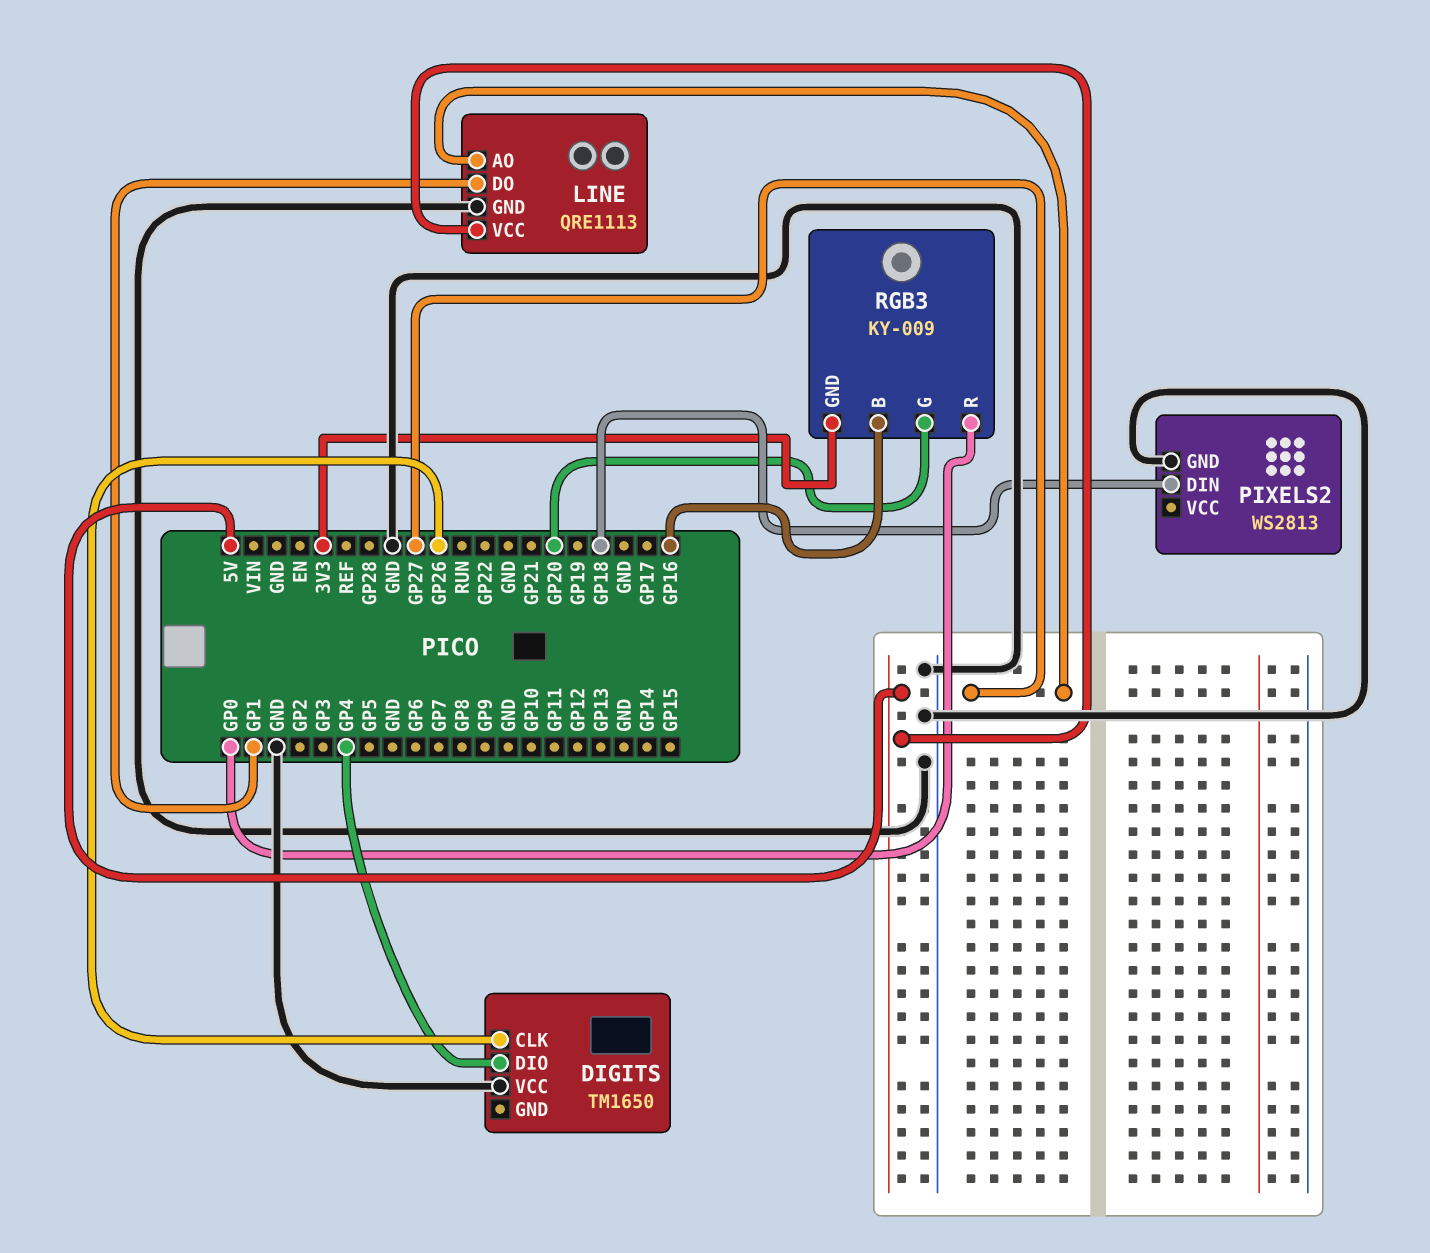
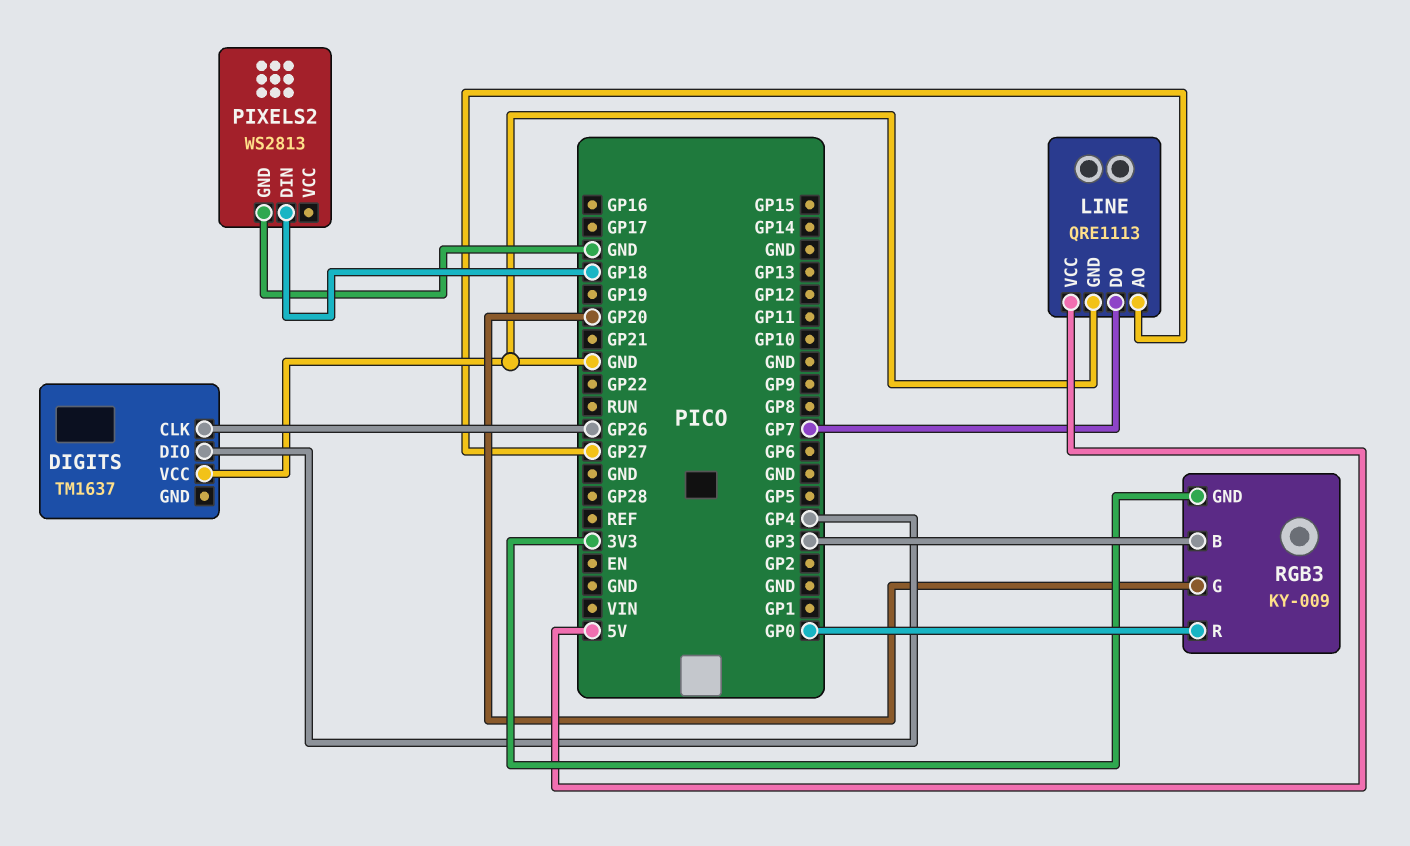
DIGITS: TM1650 -> TM1637
LINE pin DO: GP1 -> GP7
RGB3 pin B: GP16 -> GP3

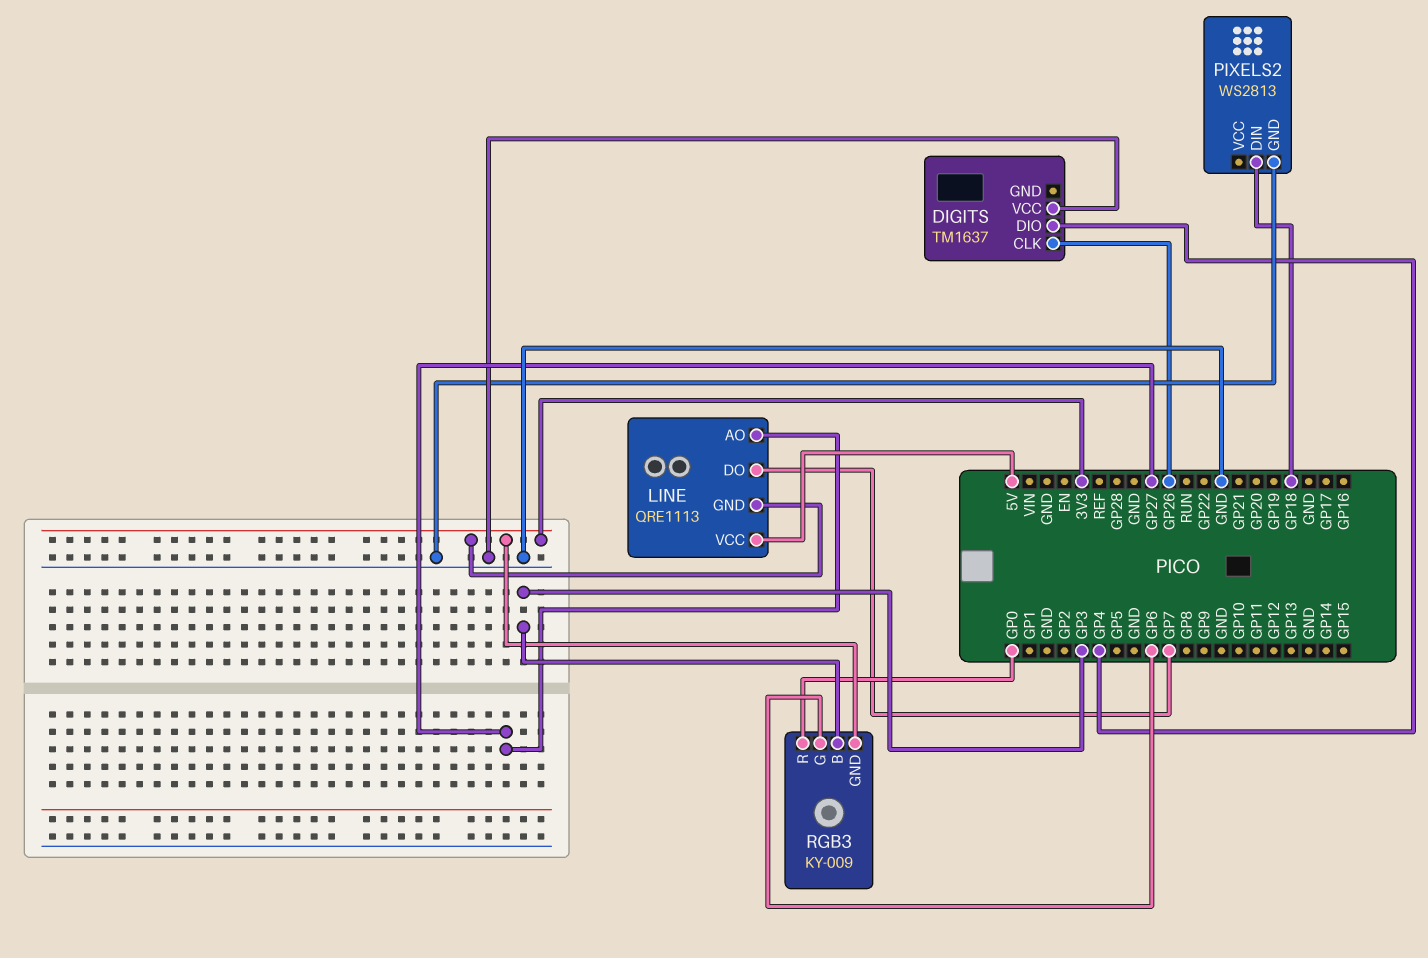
LINE pin GND: GND -> 3V3
RGB3 pin G: GP20 -> GP6

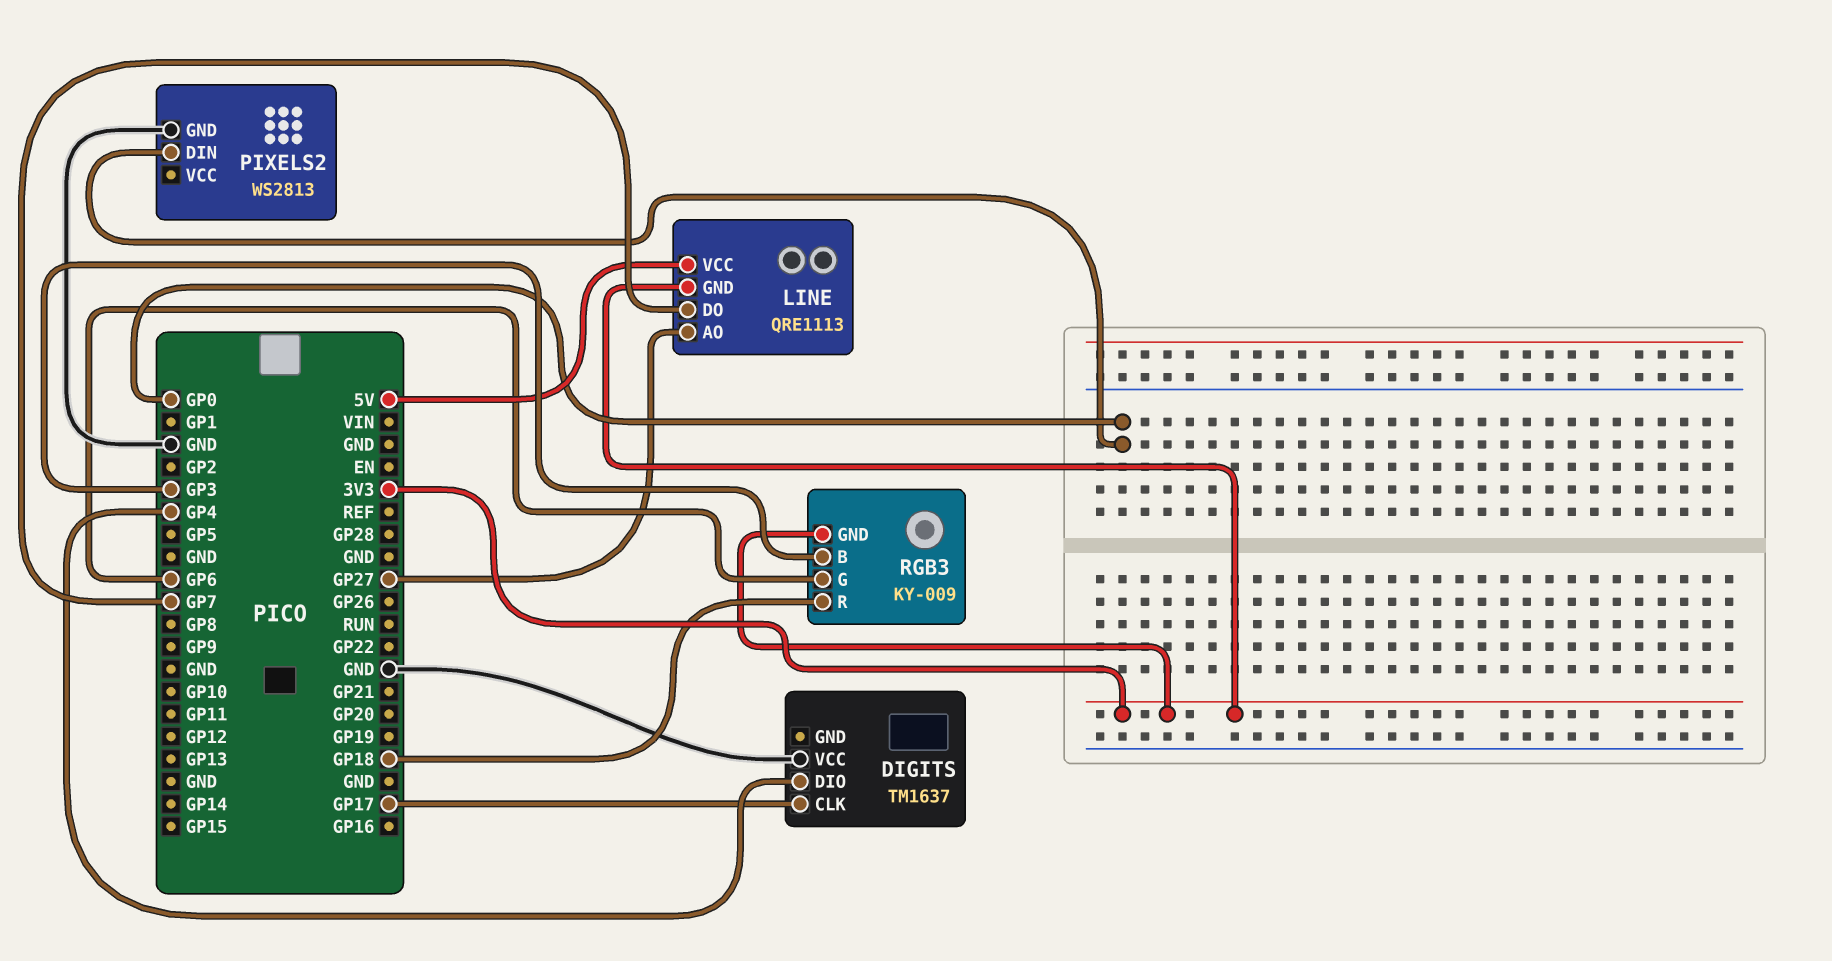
DIGITS pin CLK: GP26 -> GP17
PIXELS2 pin DIN: GP18 -> GP0
RGB3 pin R: GP0 -> GP18

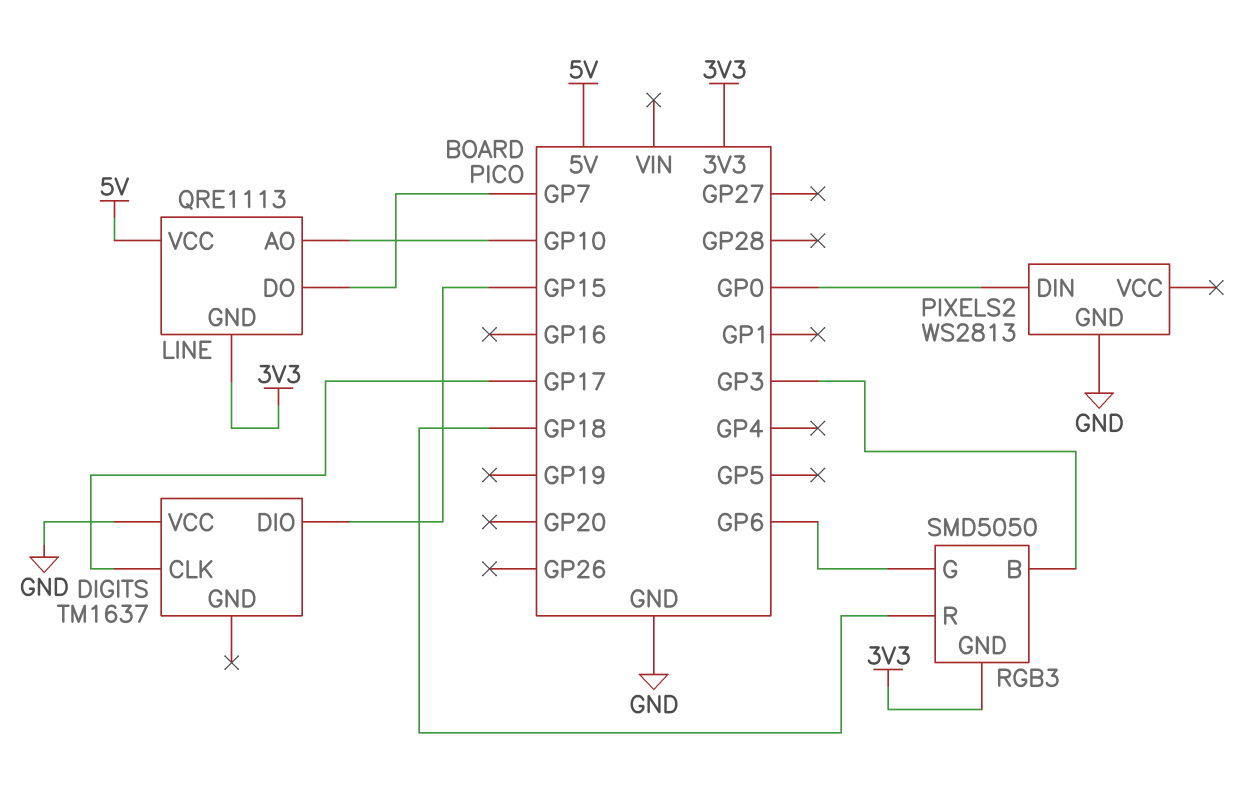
DIGITS pin DIO: GP4 -> GP15
LINE pin AO: GP27 -> GP10
RGB3: KY-009 -> SMD5050

